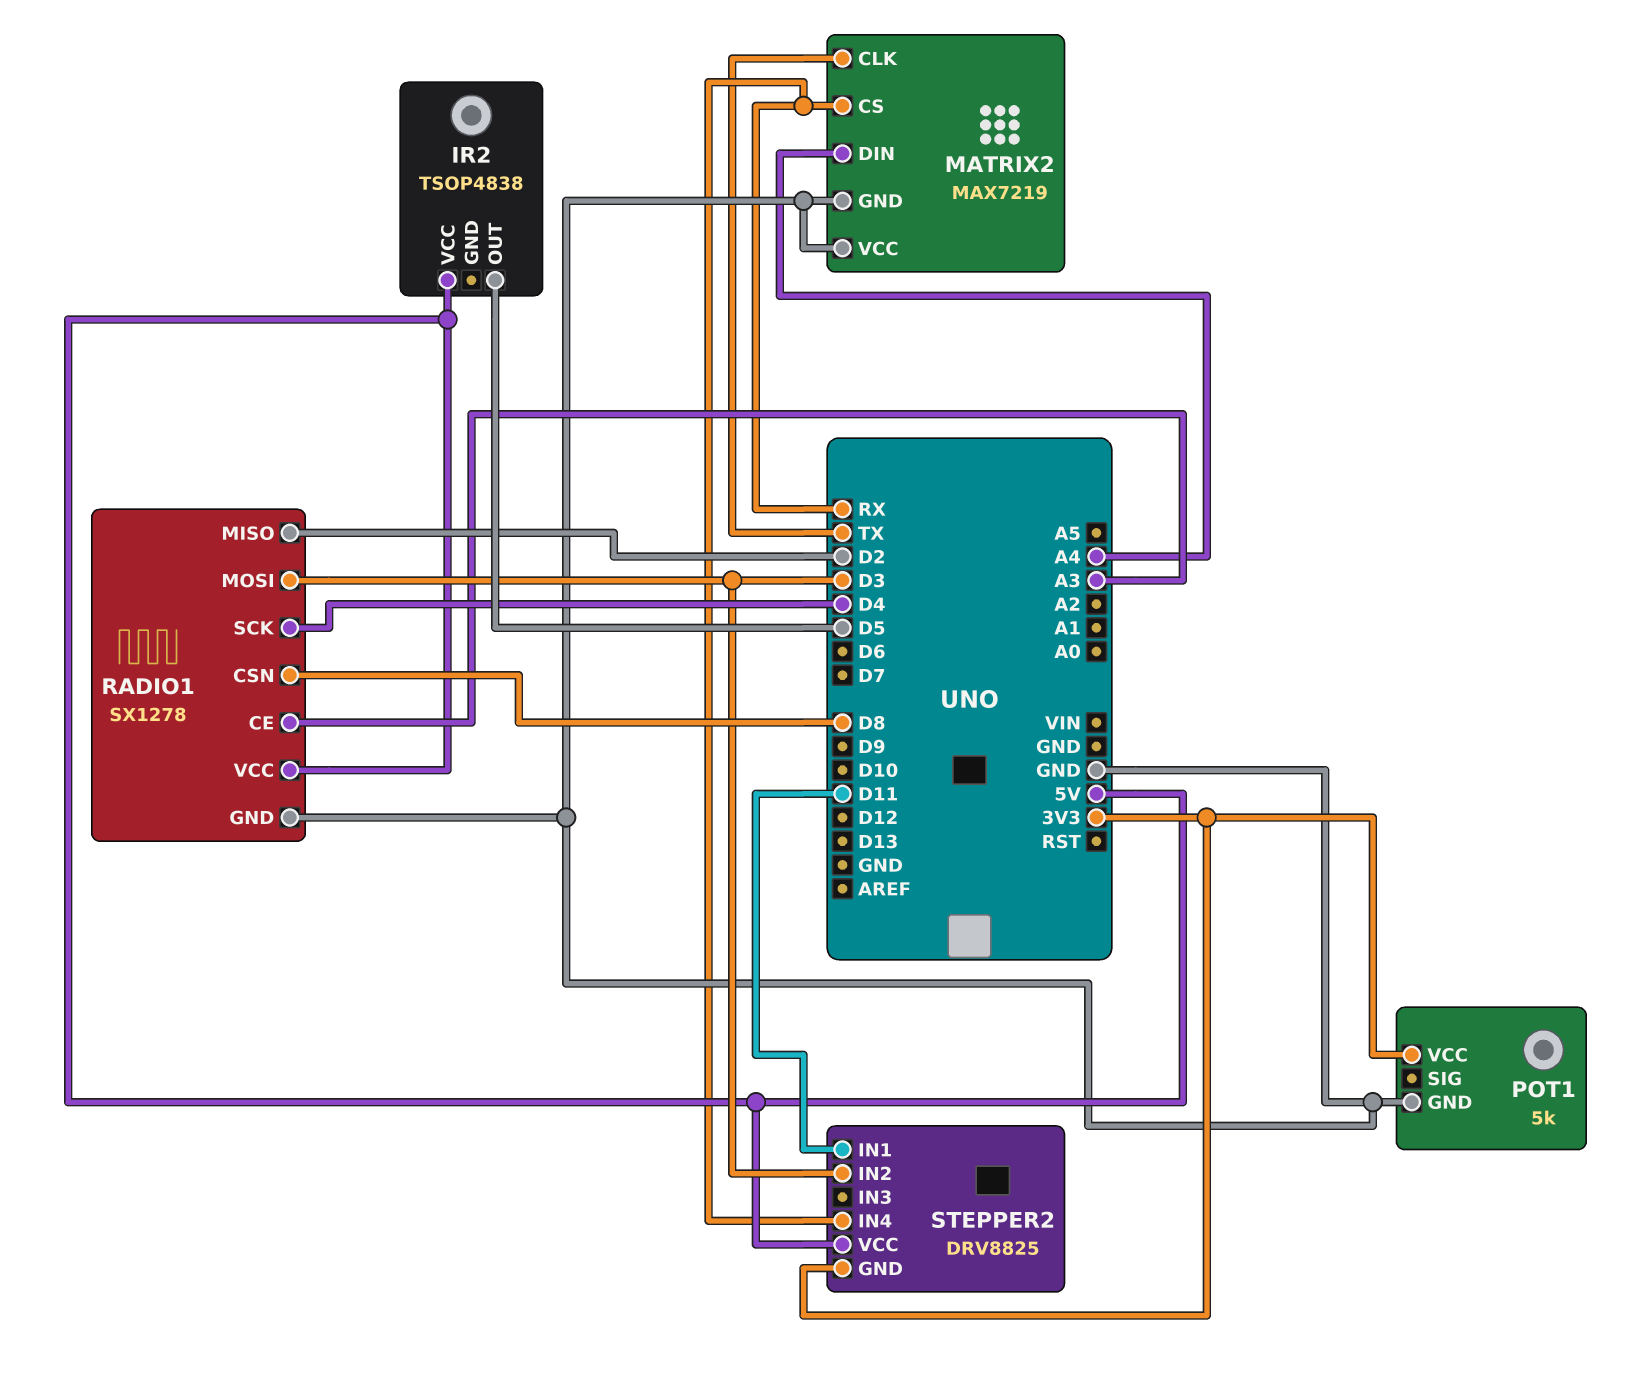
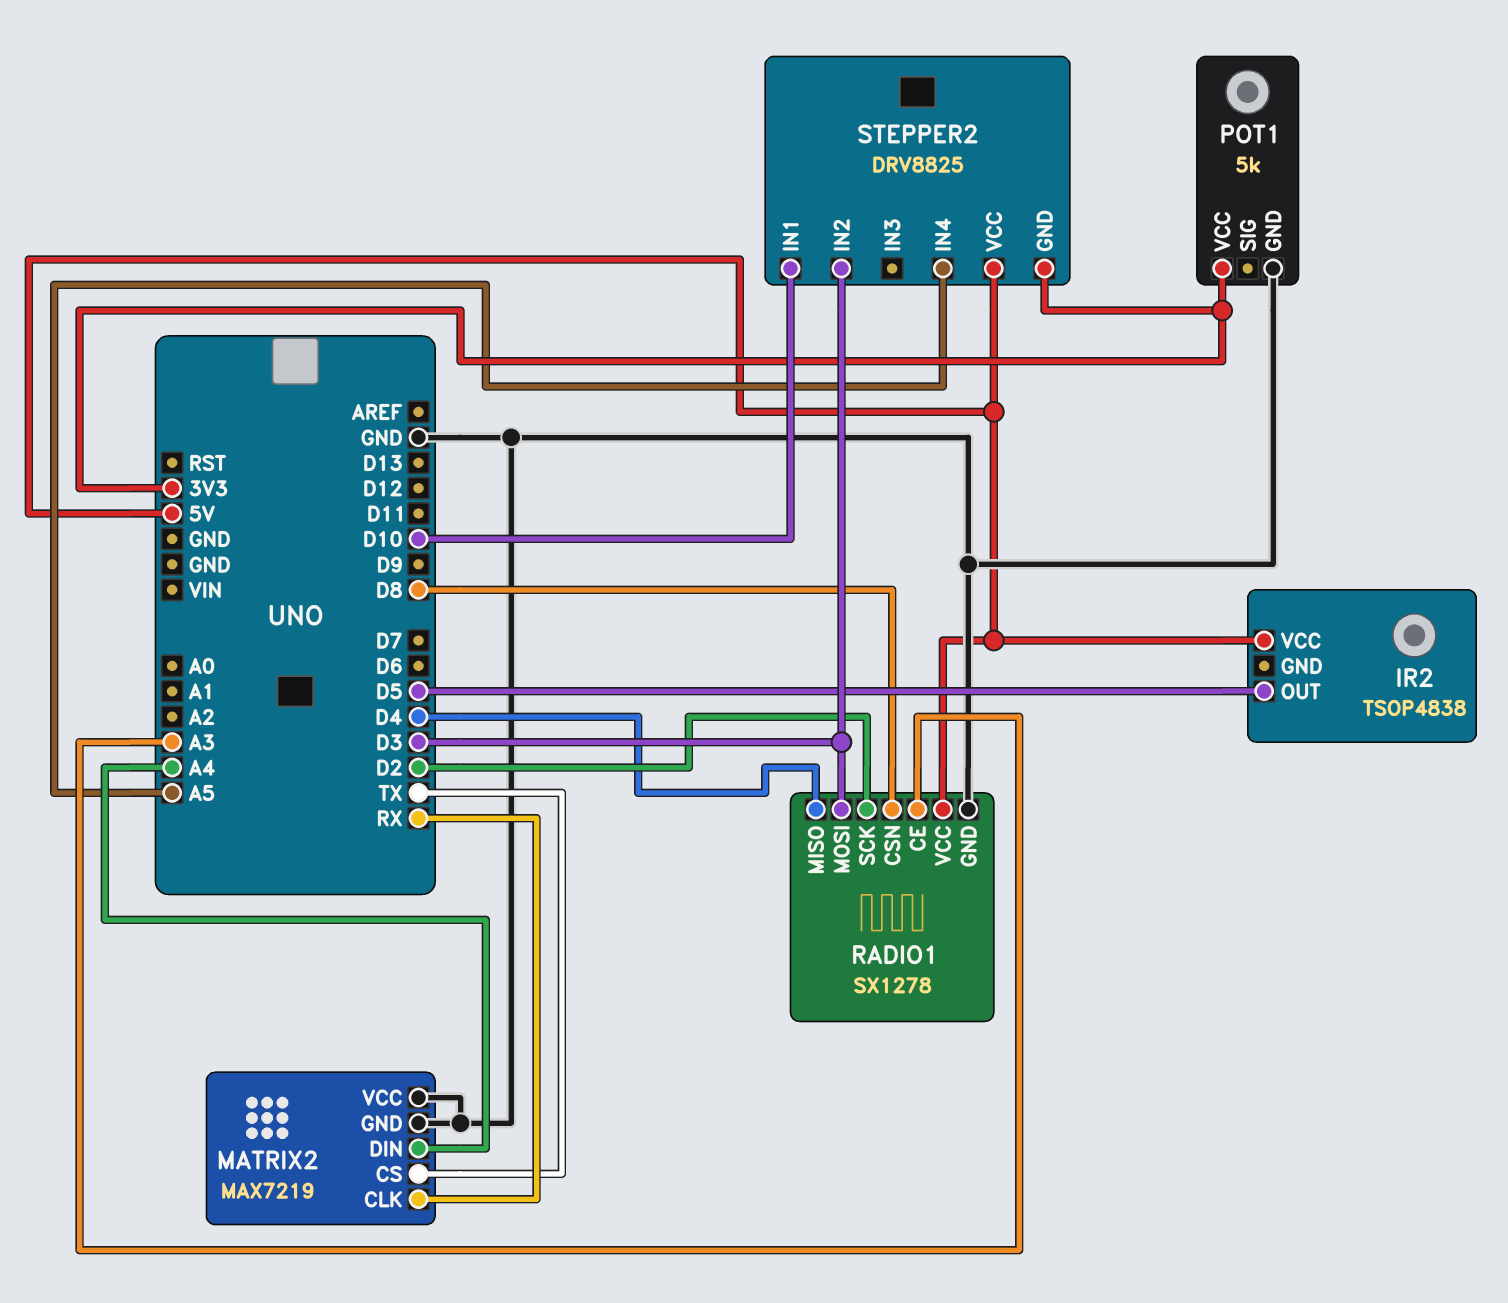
MATRIX2 pin CLK: TX -> RX
MATRIX2 pin CS: RX -> TX
RADIO1 pin MISO: D2 -> D4
RADIO1 pin SCK: D4 -> D2
STEPPER2 pin IN1: D11 -> D10
STEPPER2 pin IN4: RX -> A5

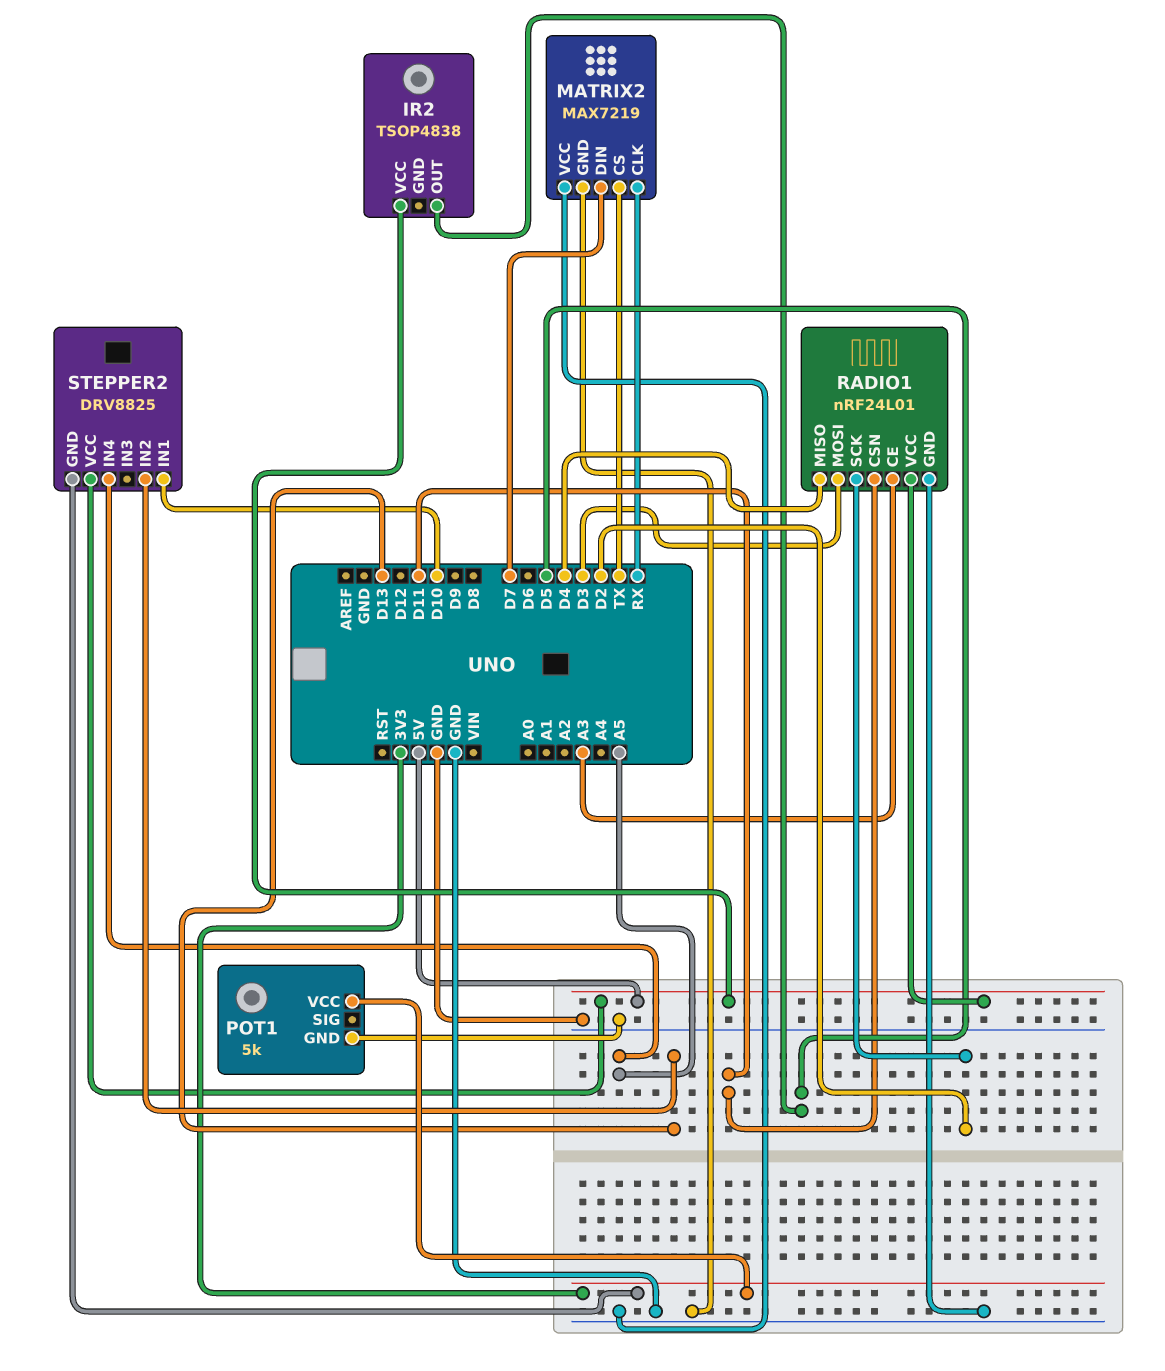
MATRIX2 pin DIN: A4 -> D7
RADIO1: SX1278 -> nRF24L01
RADIO1 pin CSN: D8 -> D11
STEPPER2 pin IN2: D3 -> D13

